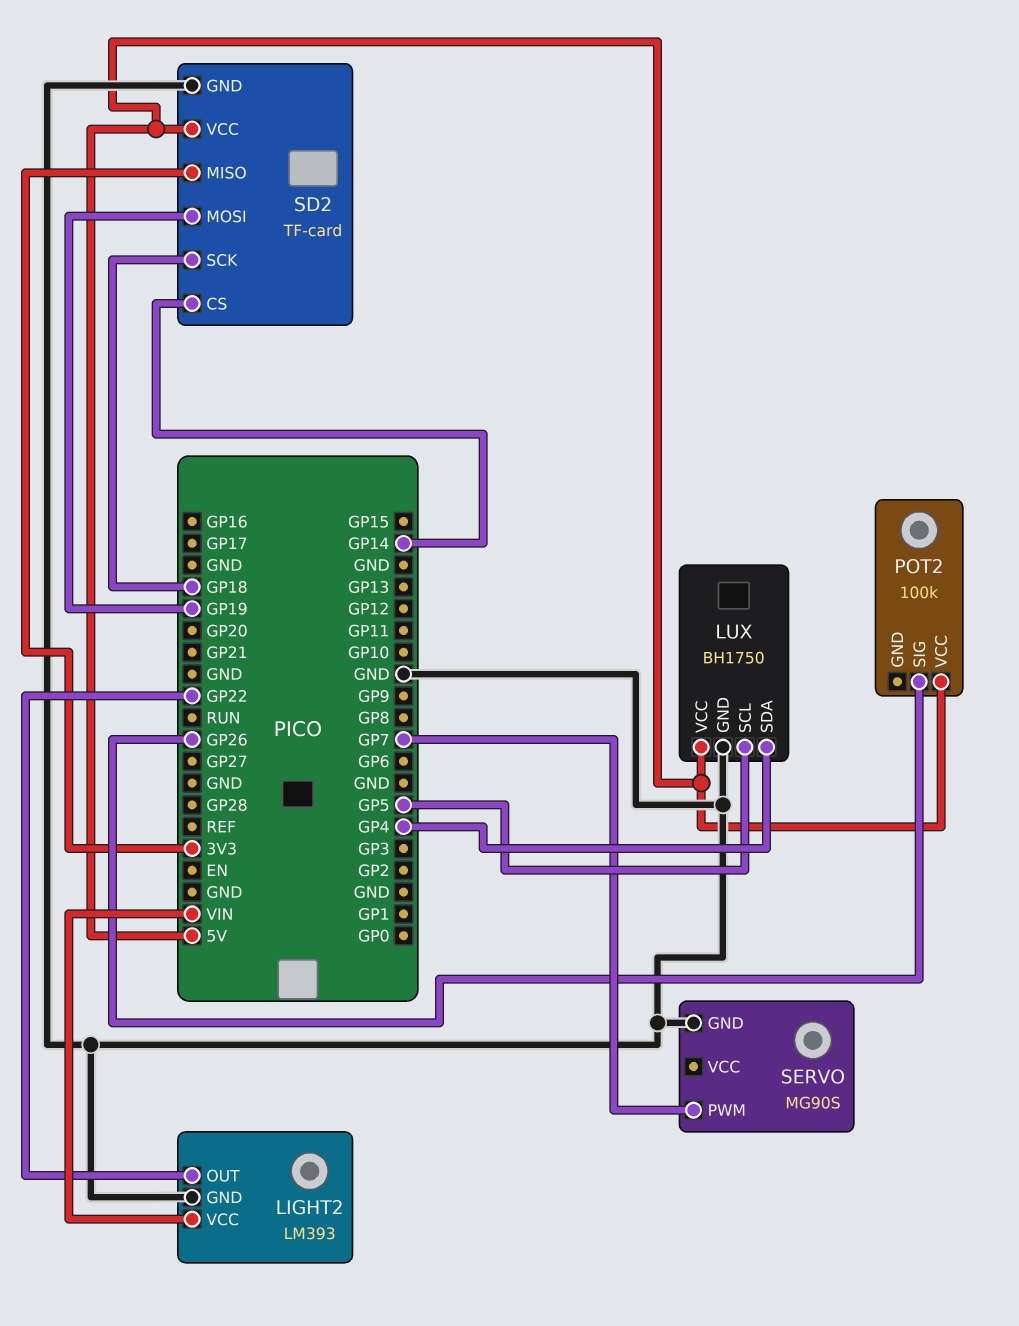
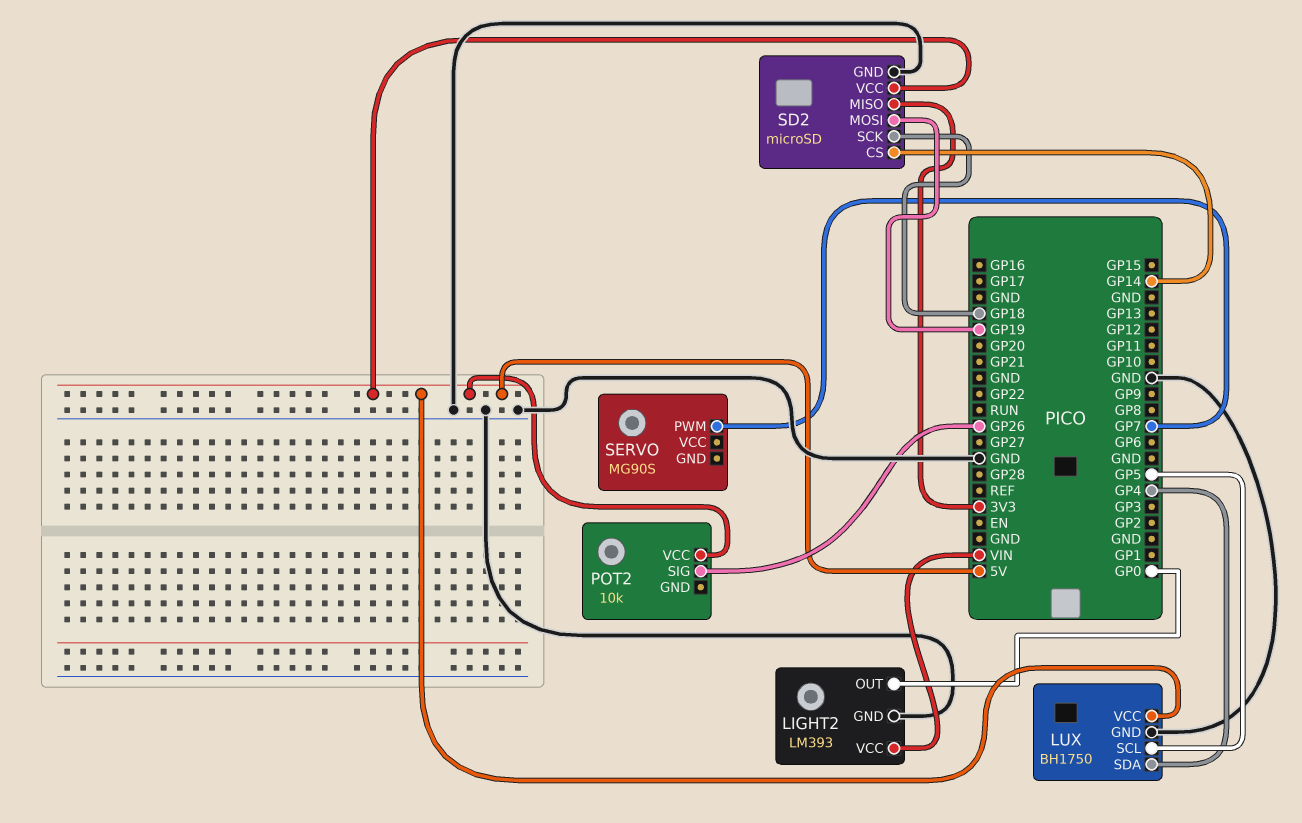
LIGHT2 pin OUT: GP22 -> GP0
POT2: 100k -> 10k
SD2: TF-card -> microSD
SERVO pin GND: GND -> none

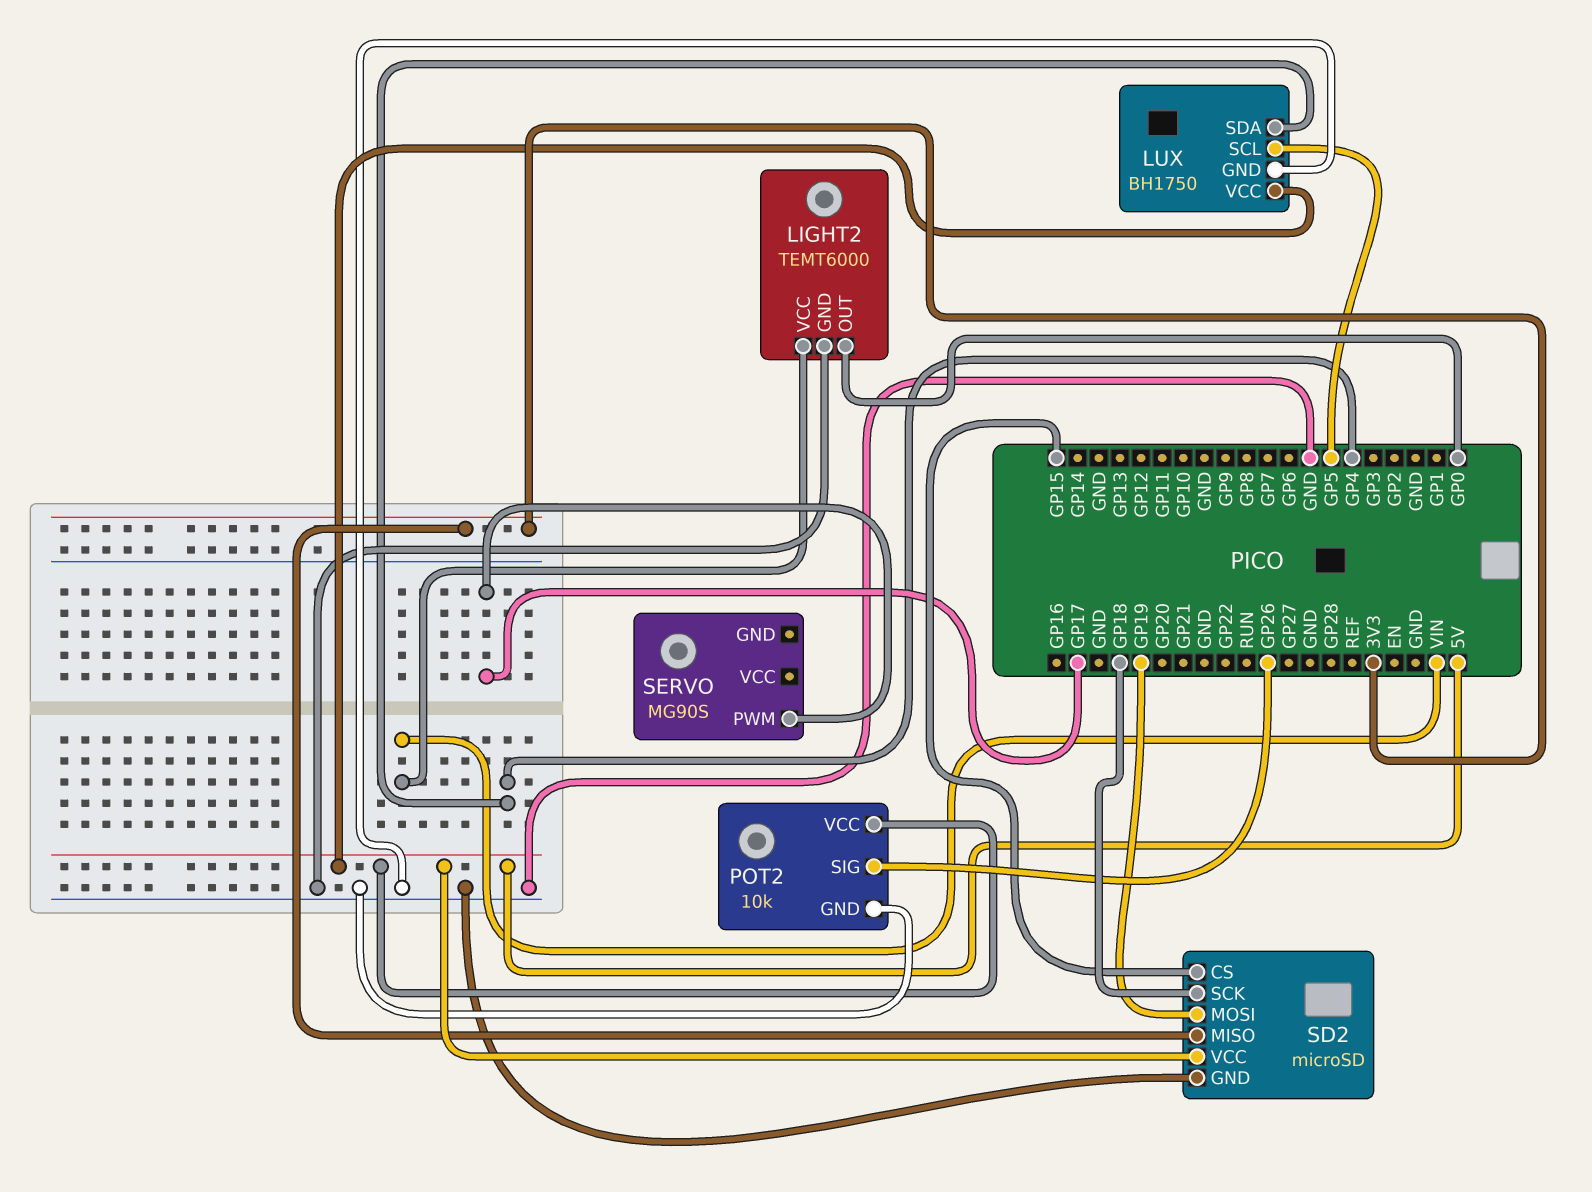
LIGHT2: LM393 -> TEMT6000
POT2 pin GND: none -> GND
SD2 pin CS: GP14 -> GP15
SERVO pin PWM: GP7 -> GP17

